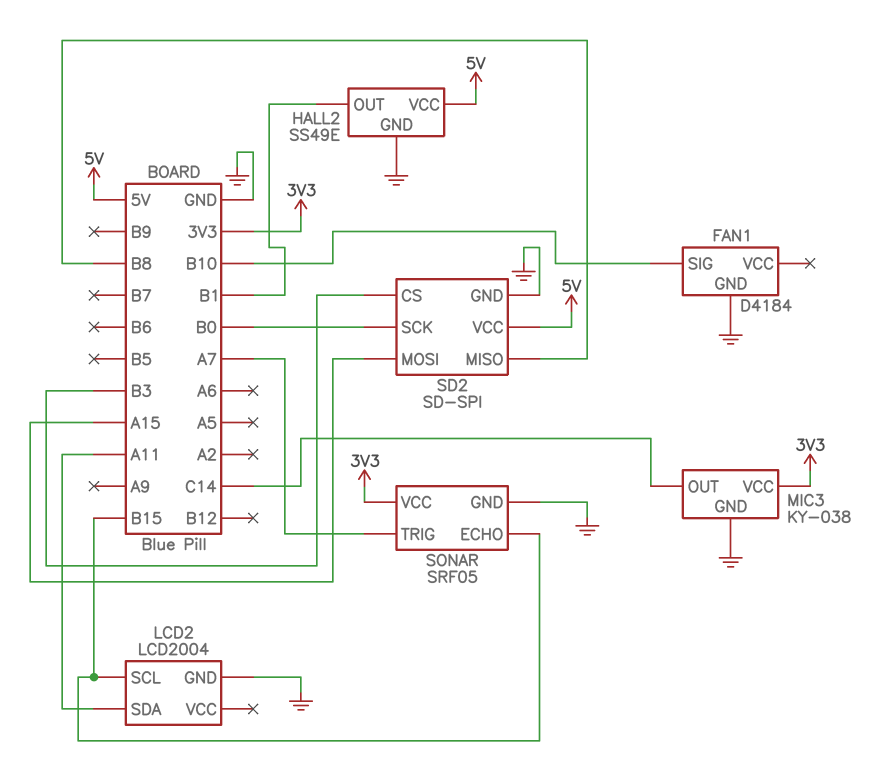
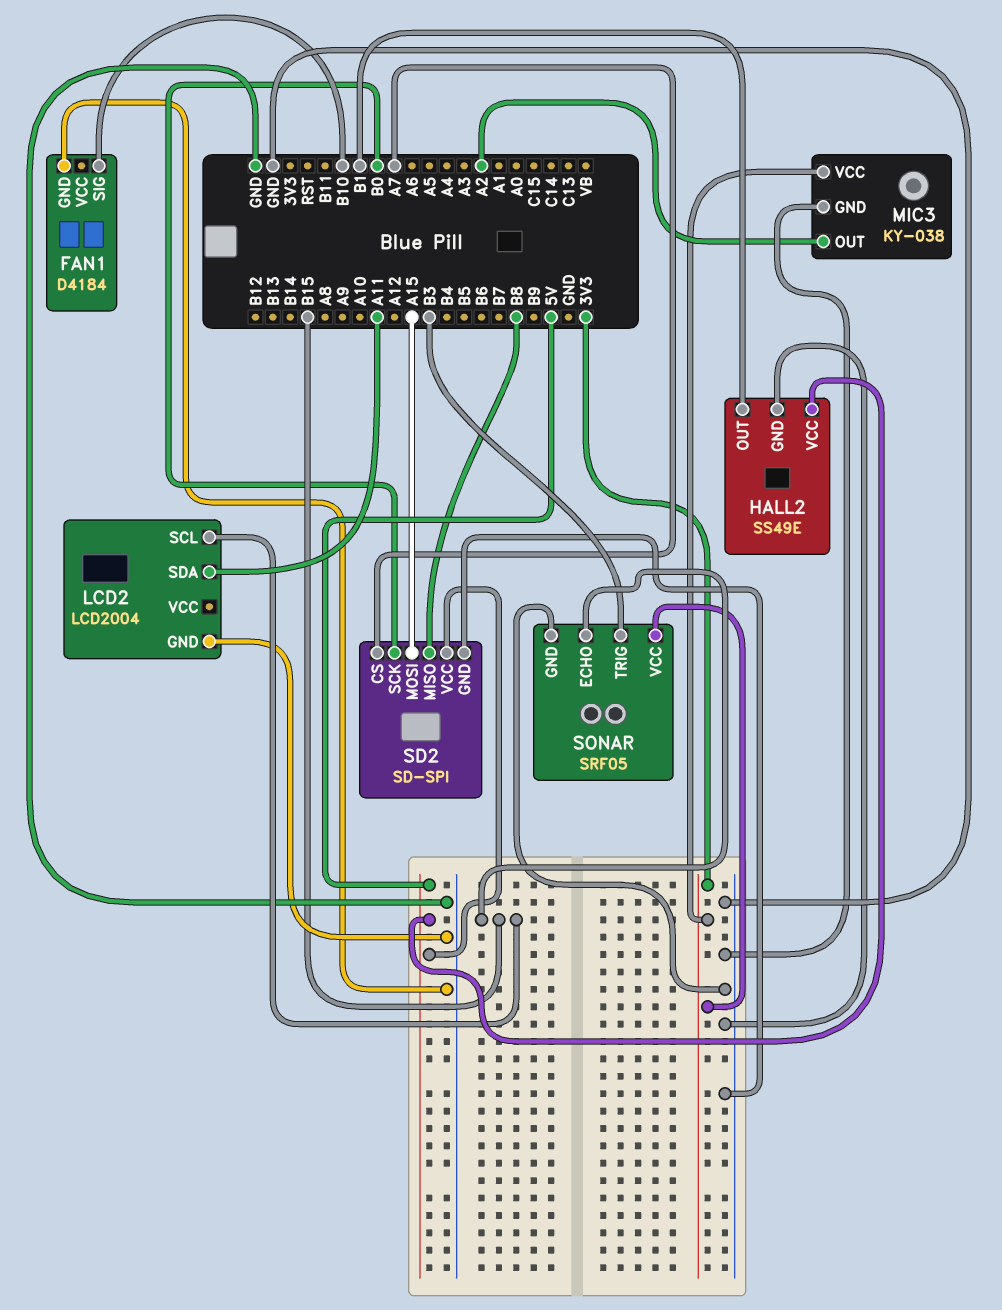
MIC3 pin OUT: C14 -> A2
SD2 pin CS: B3 -> A7
SONAR pin TRIG: A7 -> B3

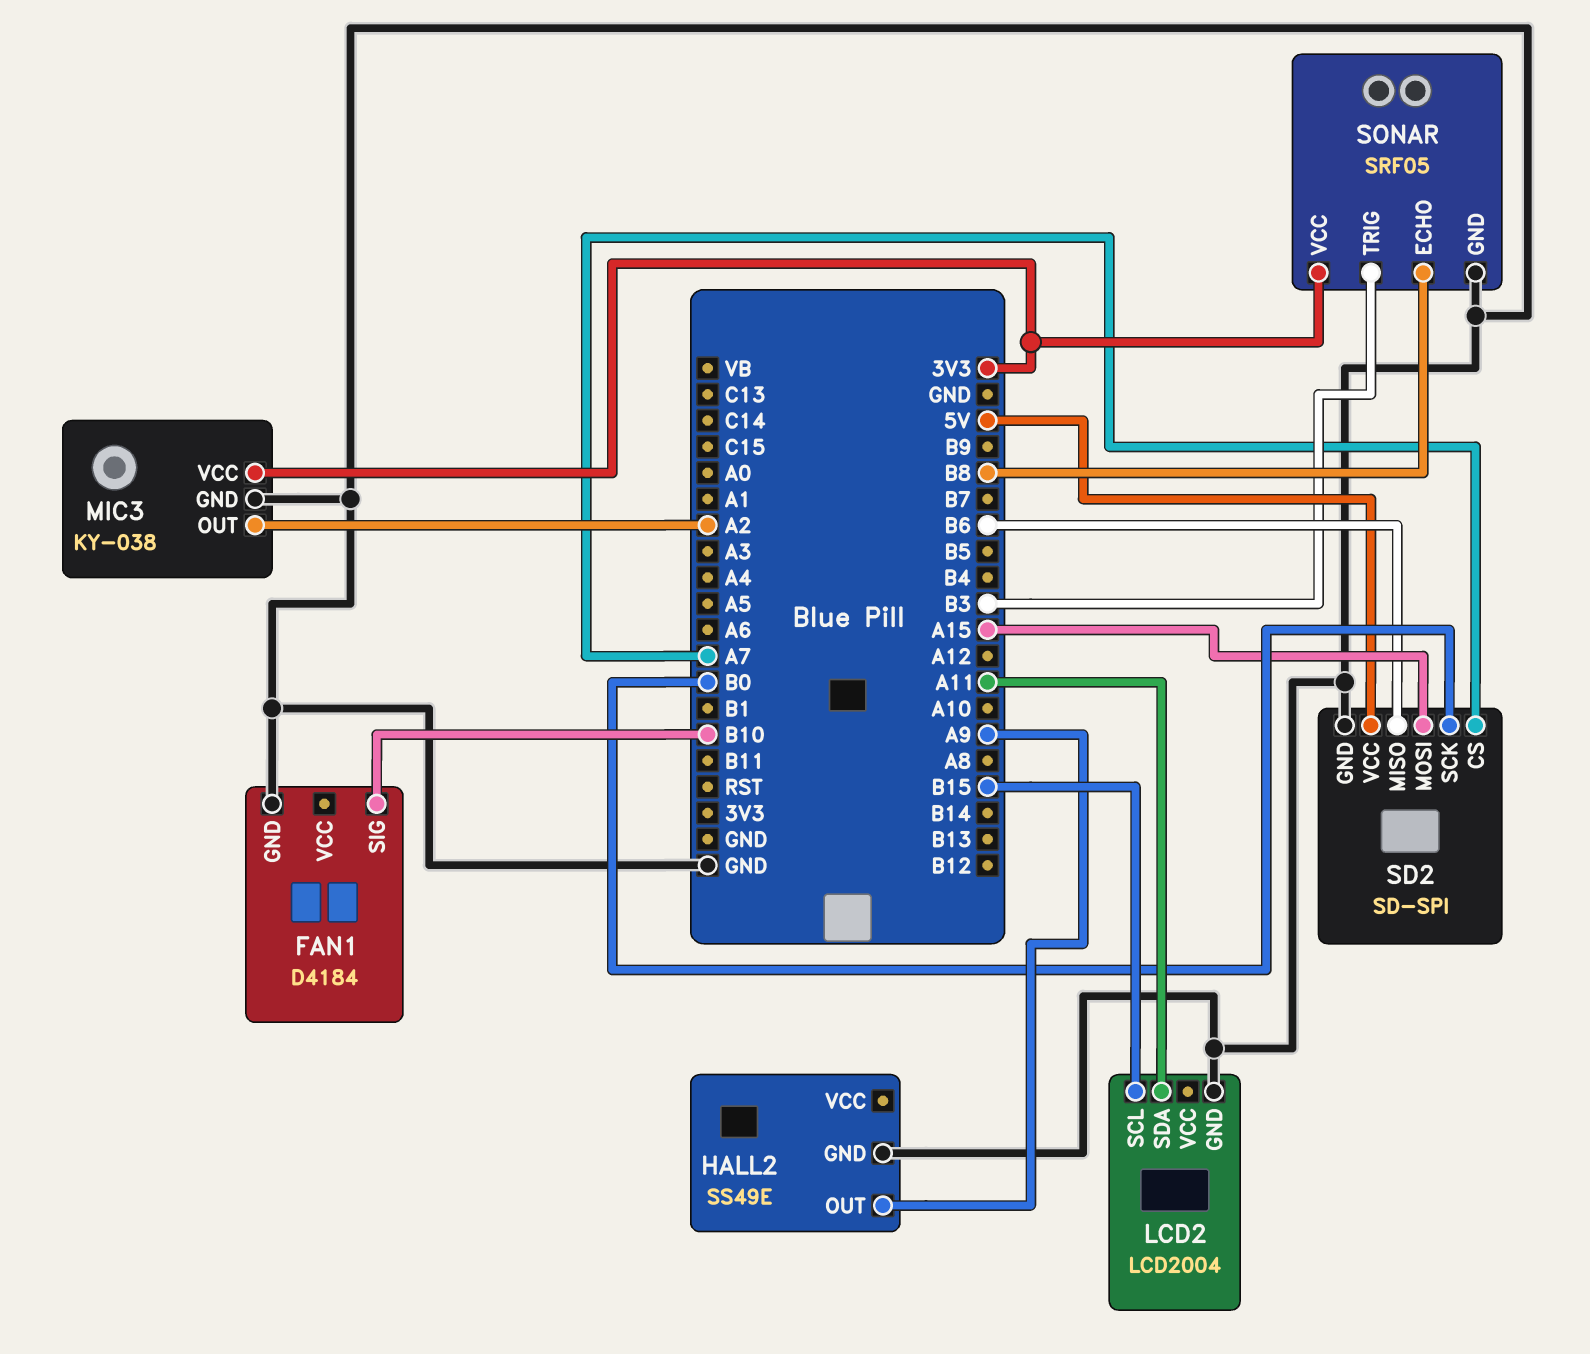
HALL2 pin OUT: B1 -> A9
HALL2 pin VCC: 5V -> none
SD2 pin MISO: B8 -> B6
SONAR pin ECHO: B15 -> B8

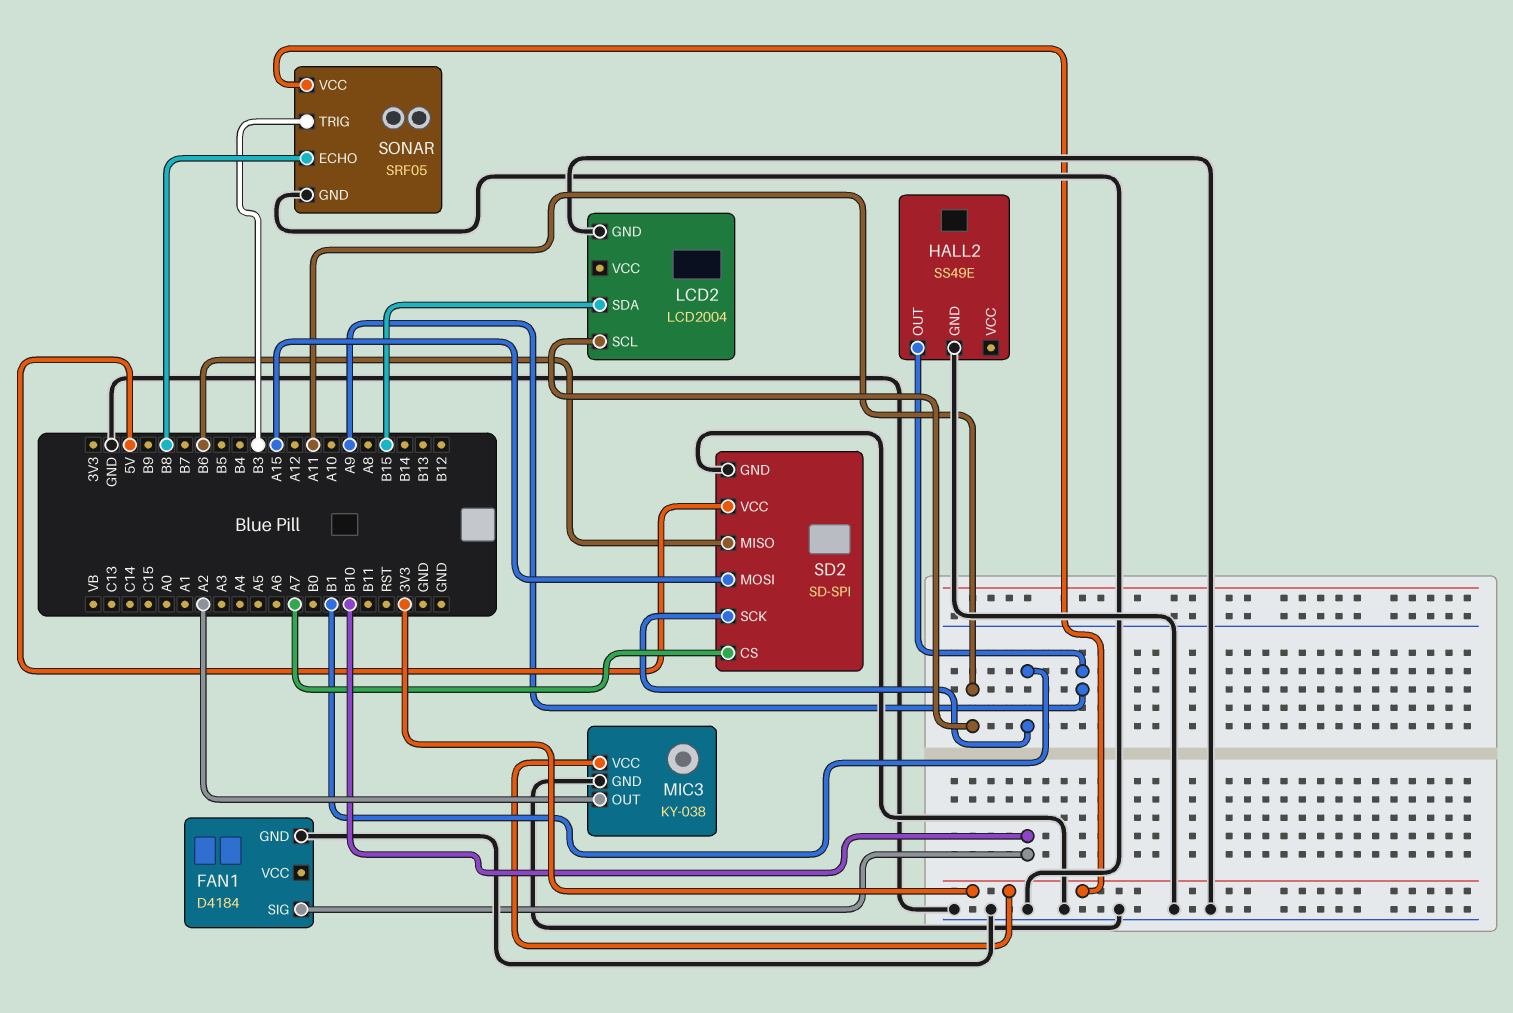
LCD2 pin SCL: B15 -> A11
LCD2 pin SDA: A11 -> B15
SD2 pin SCK: B0 -> B1

